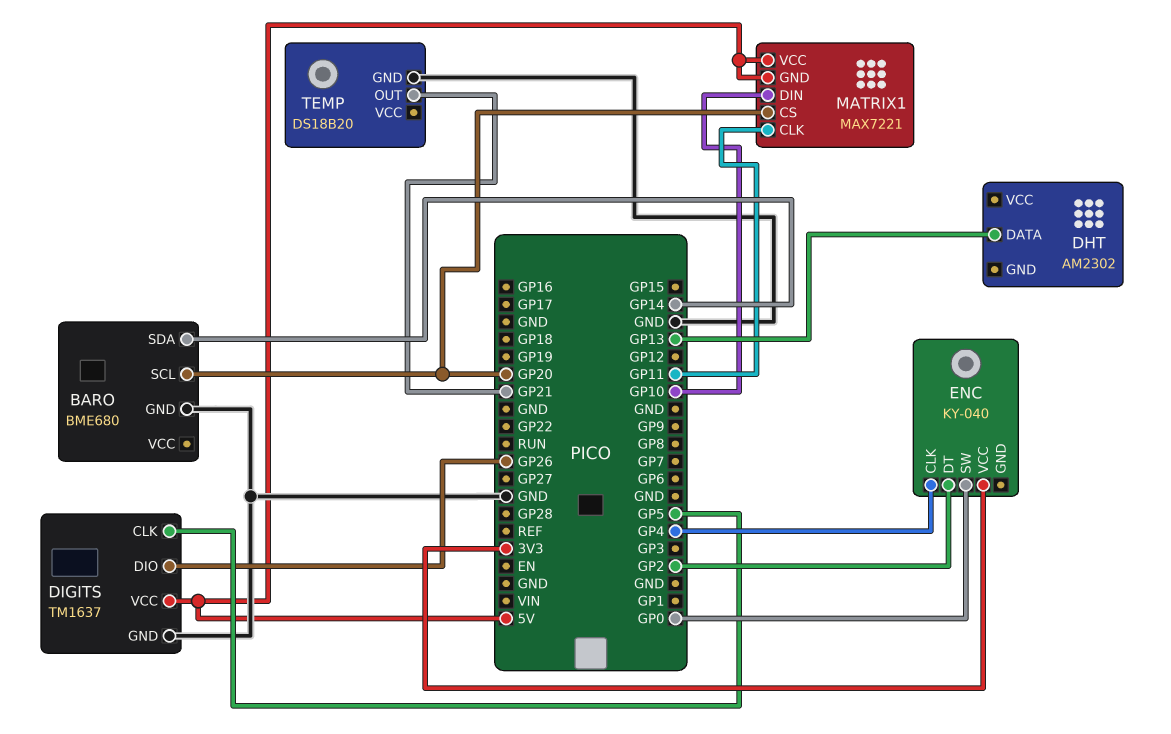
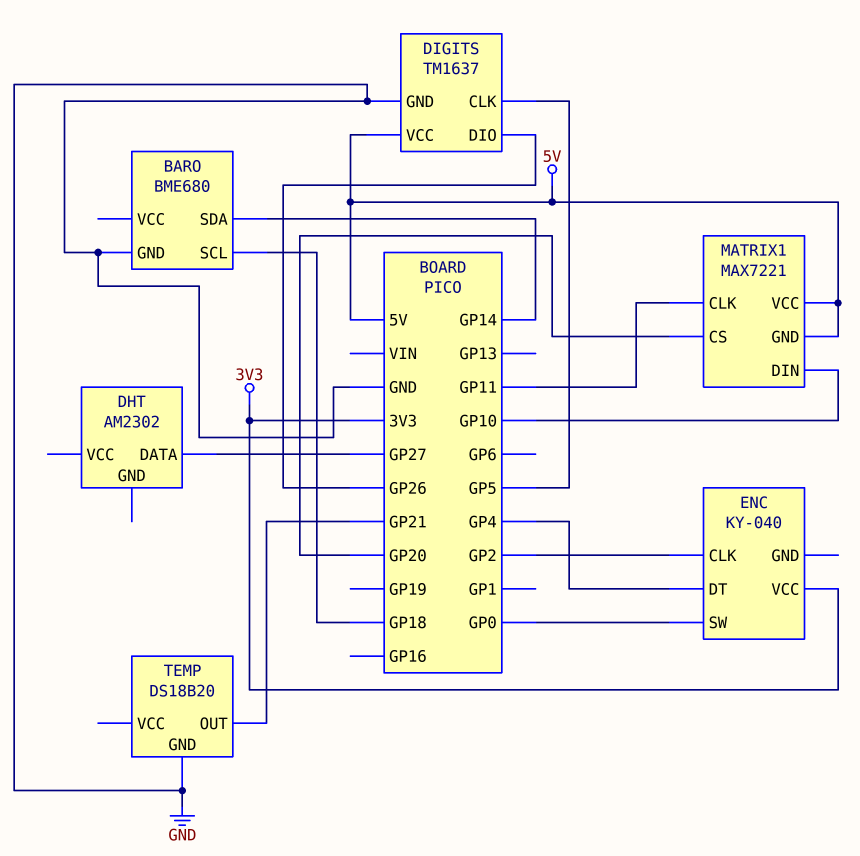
BARO pin SCL: GP20 -> GP18
DHT pin DATA: GP13 -> GP27
ENC pin CLK: GP4 -> GP2
ENC pin DT: GP2 -> GP4

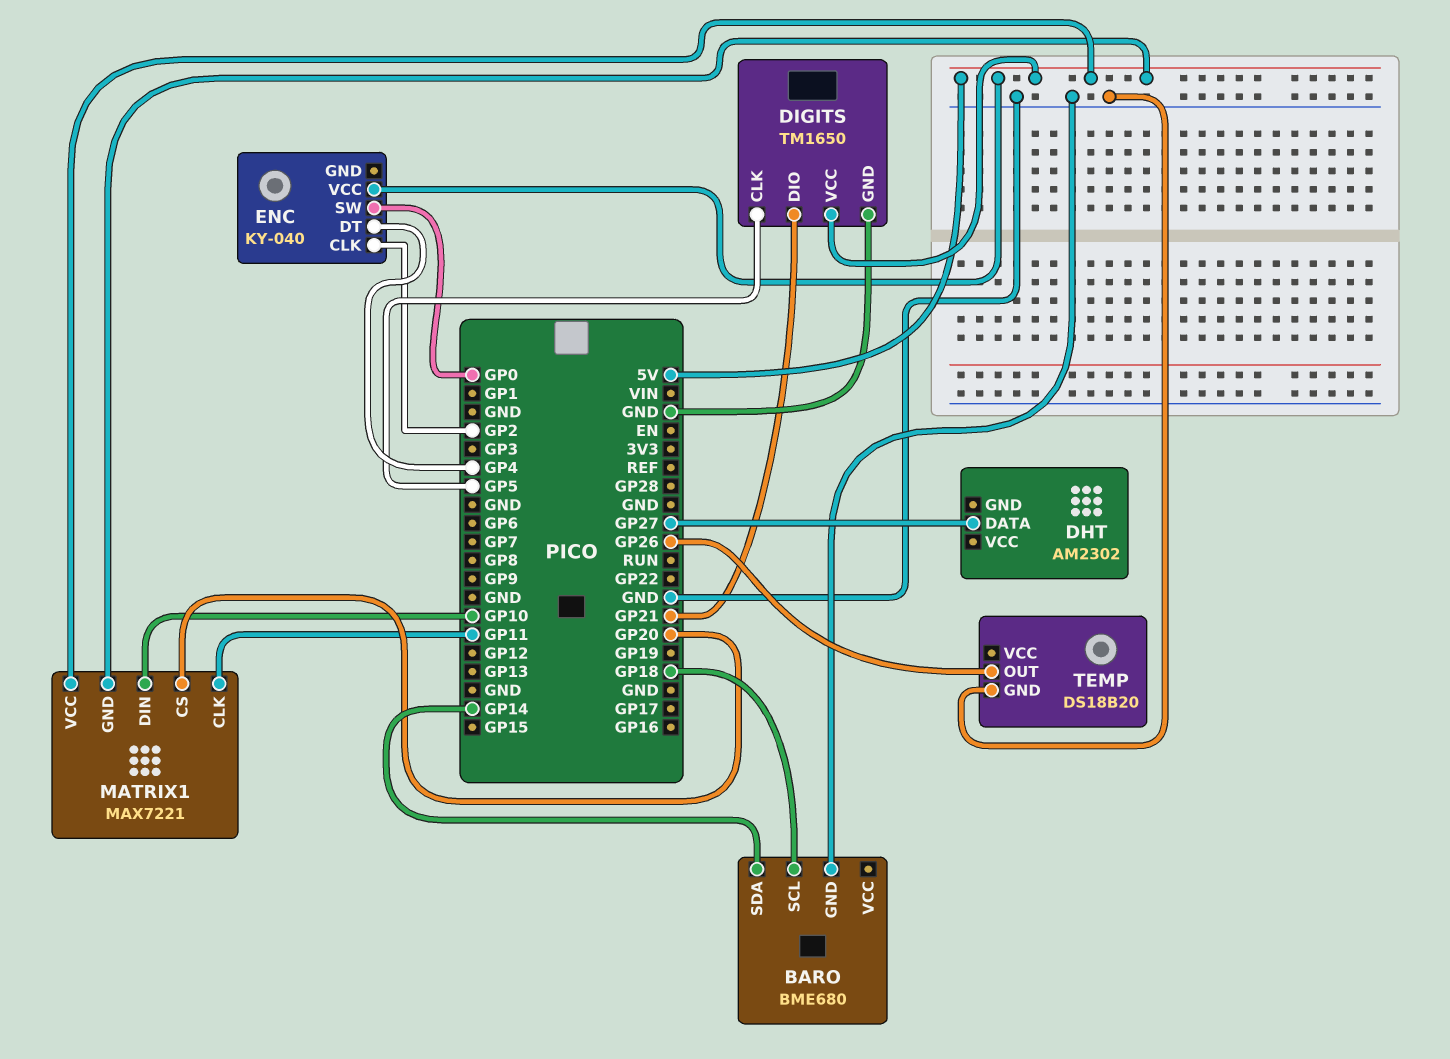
DIGITS: TM1637 -> TM1650
DIGITS pin DIO: GP26 -> GP21
ENC pin VCC: 3V3 -> 5V
TEMP pin OUT: GP21 -> GP26

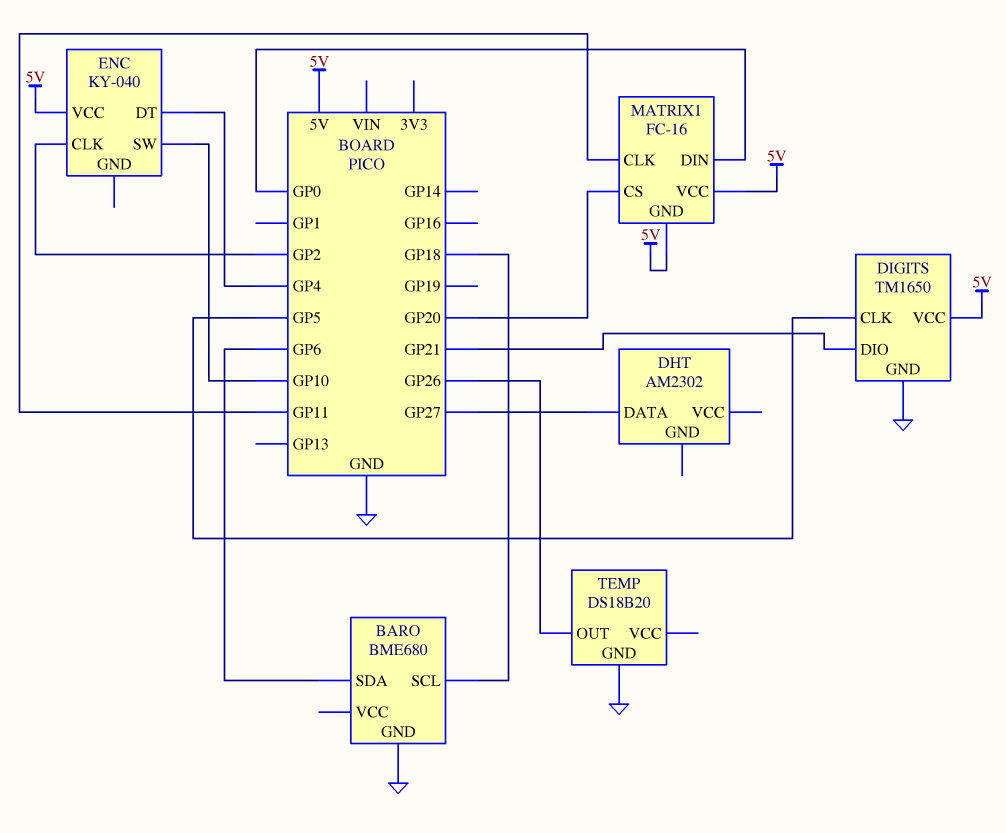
BARO pin SDA: GP14 -> GP6
ENC pin SW: GP0 -> GP10
MATRIX1: MAX7221 -> FC-16
MATRIX1 pin DIN: GP10 -> GP0

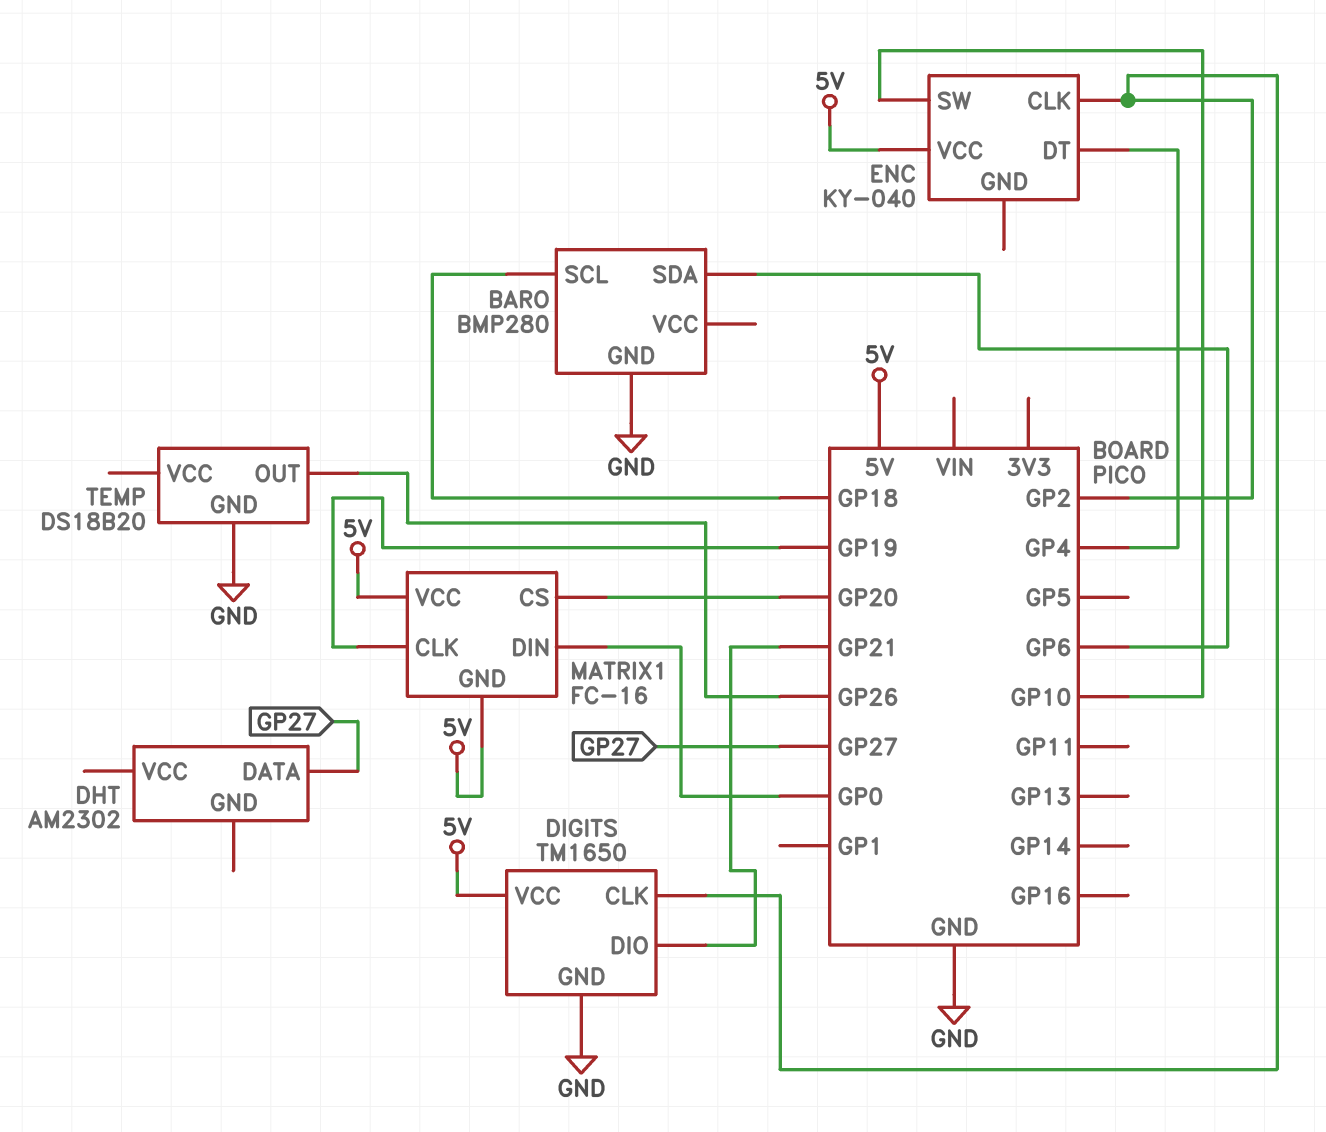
BARO: BME680 -> BMP280
DIGITS pin CLK: GP5 -> GP2
MATRIX1 pin CLK: GP11 -> GP19

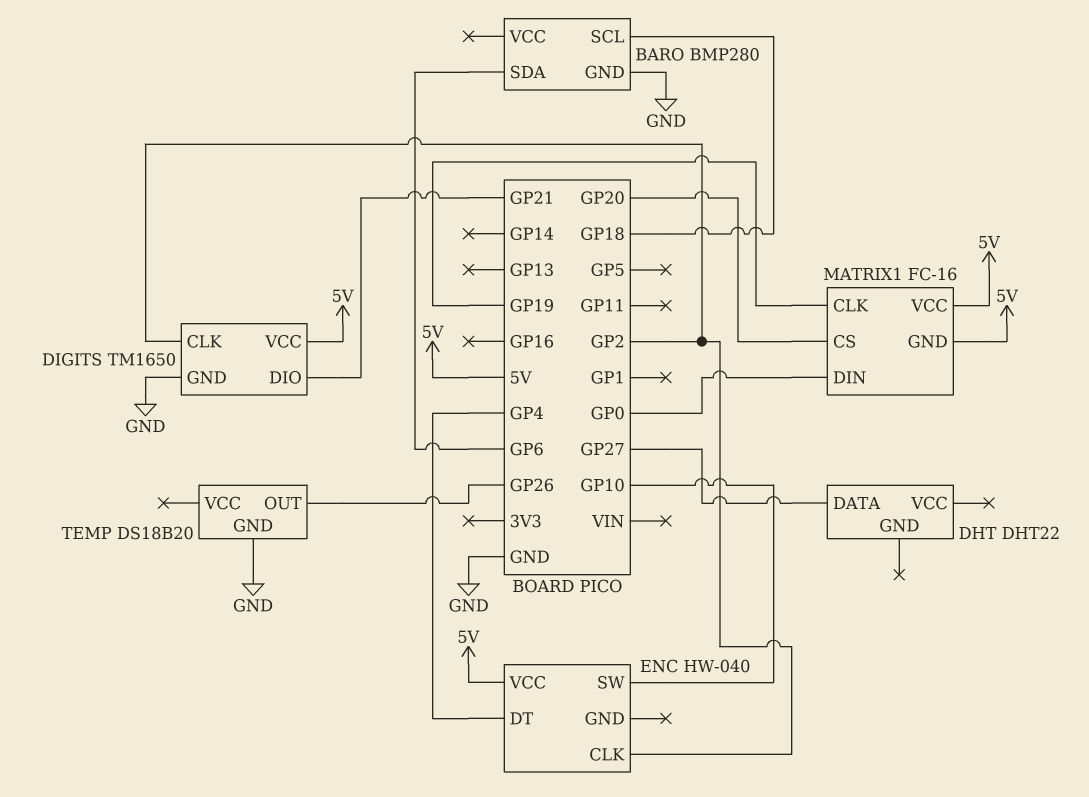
DHT: AM2302 -> DHT22
ENC: KY-040 -> HW-040

